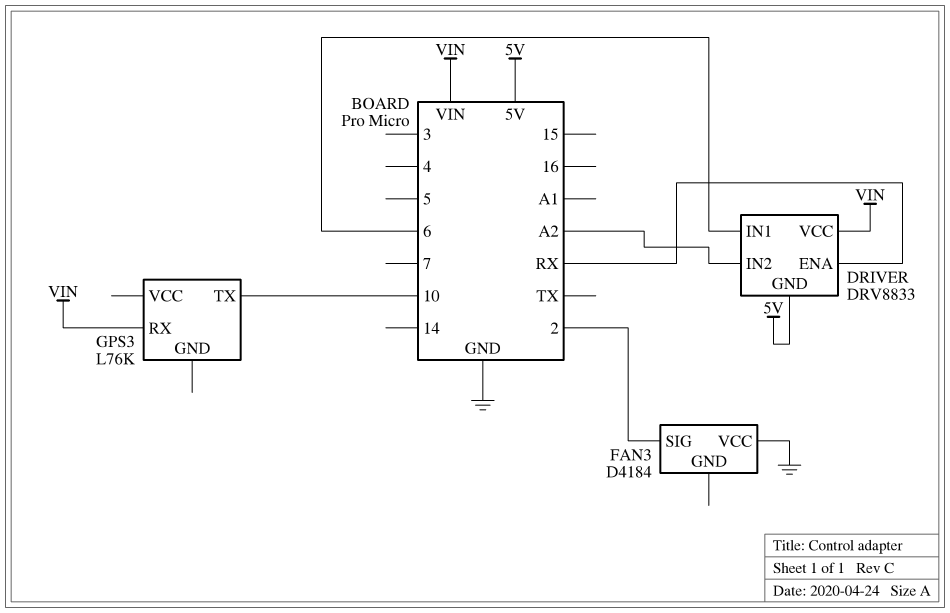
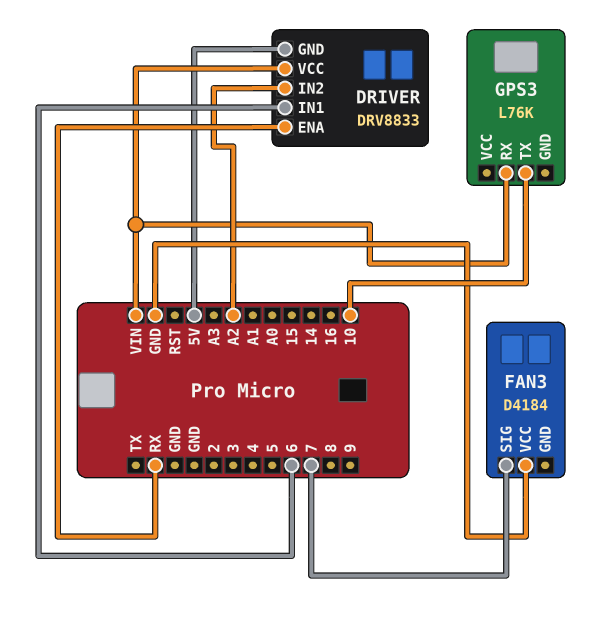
FAN3 pin SIG: 2 -> 7

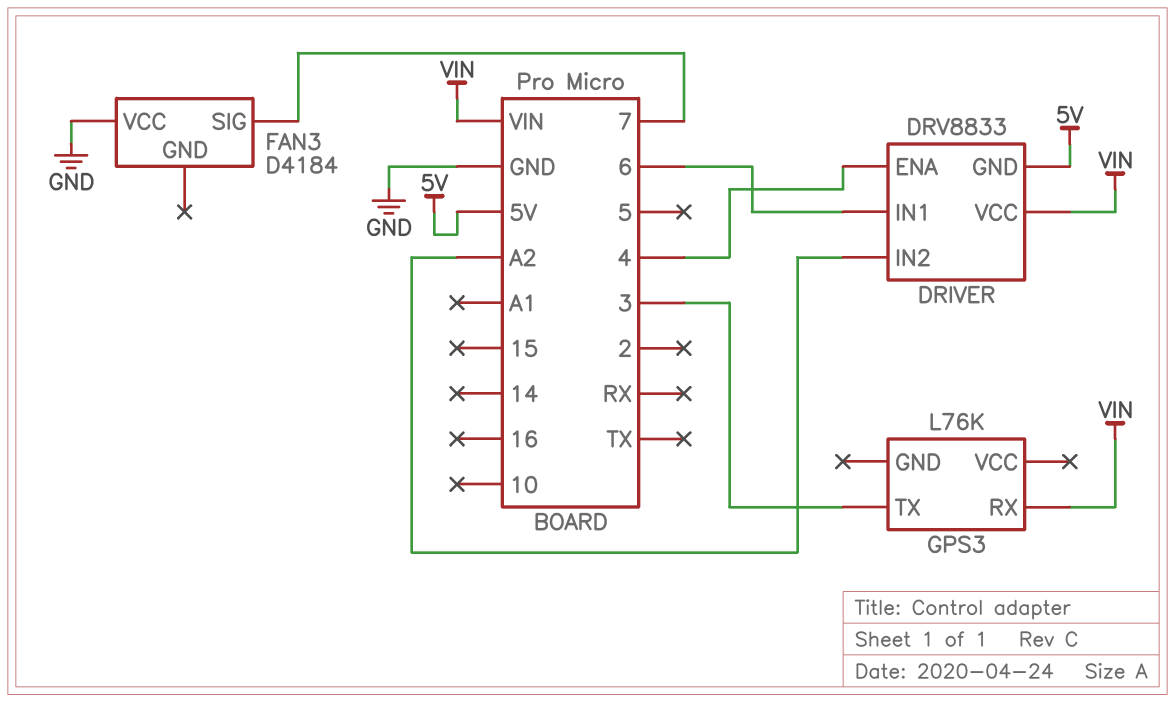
DRIVER pin ENA: RX -> 4
GPS3 pin TX: 10 -> 3

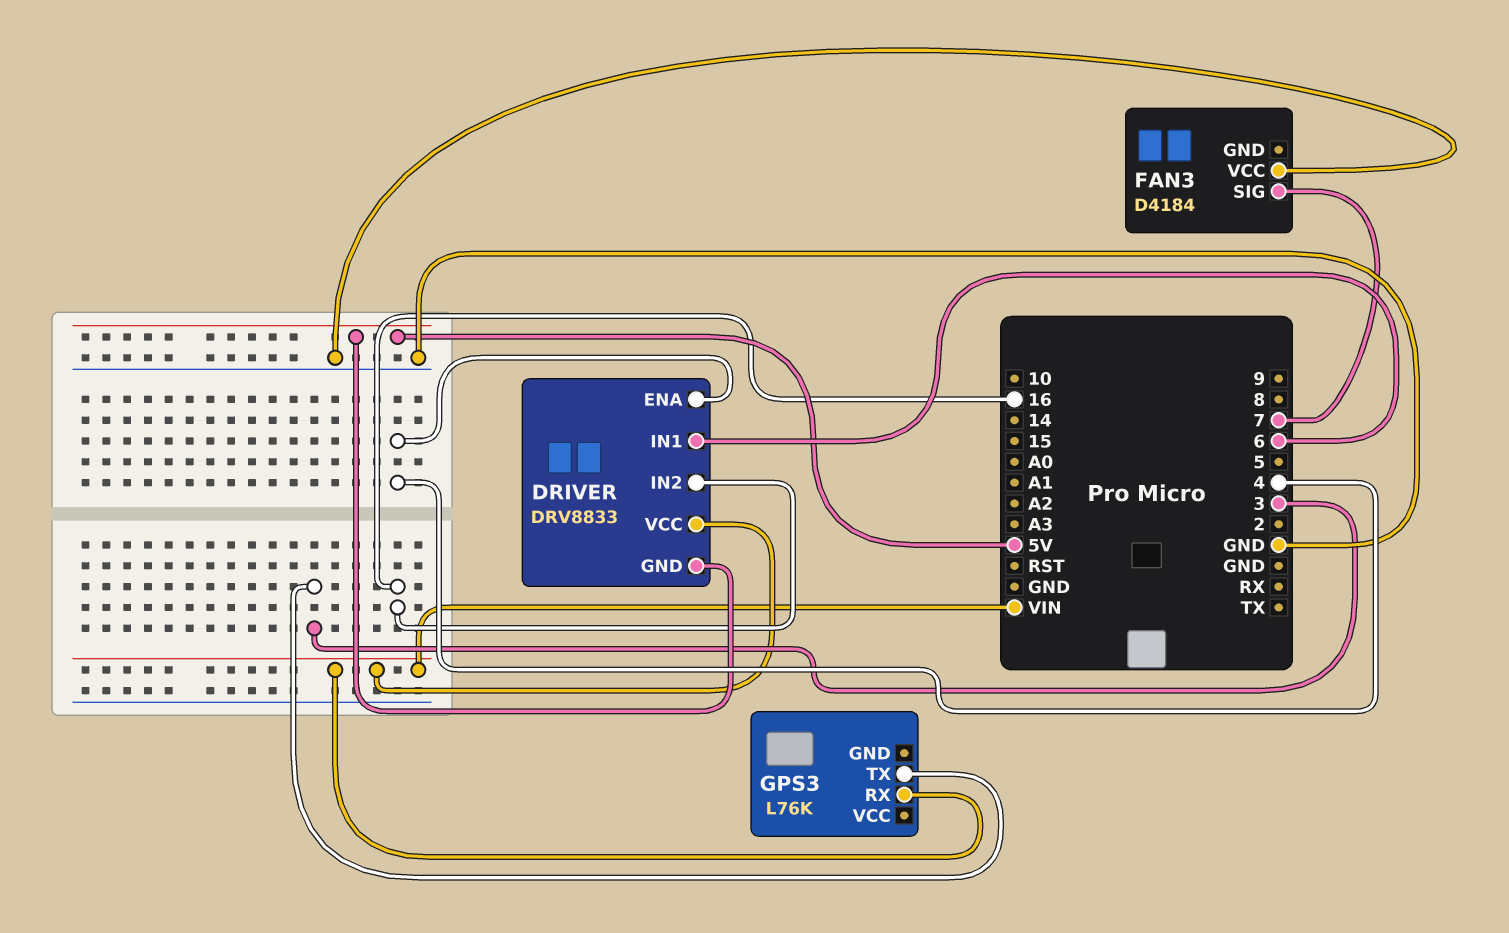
DRIVER pin IN2: A2 -> 16

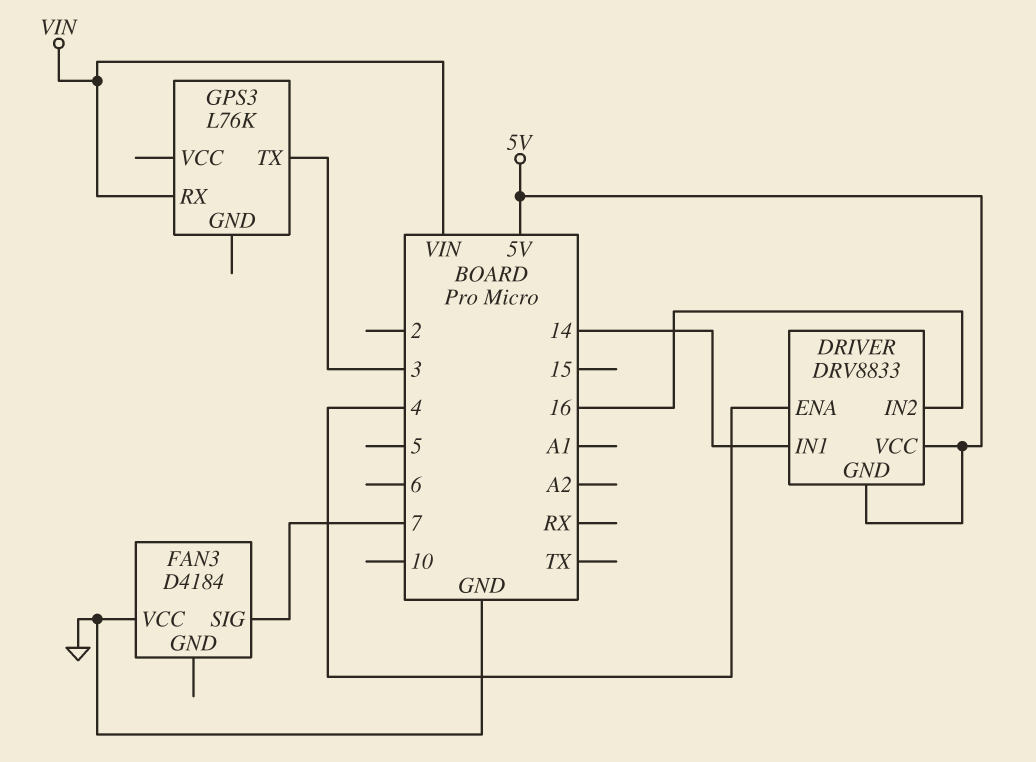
DRIVER pin IN1: 6 -> 14
DRIVER pin VCC: VIN -> 5V

